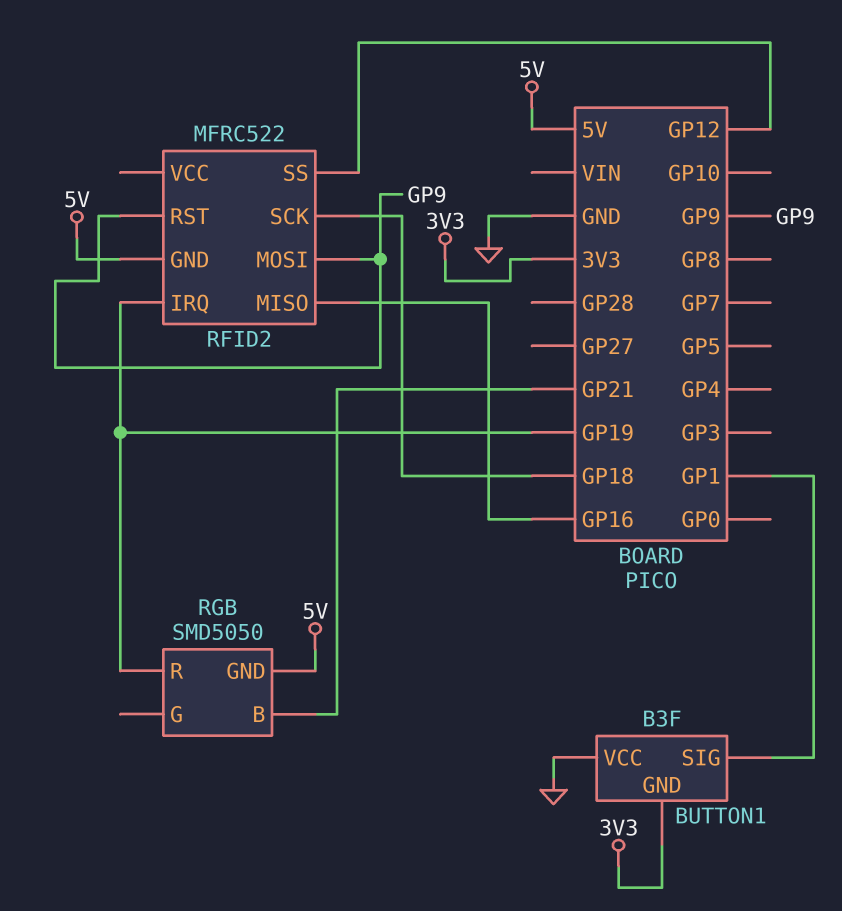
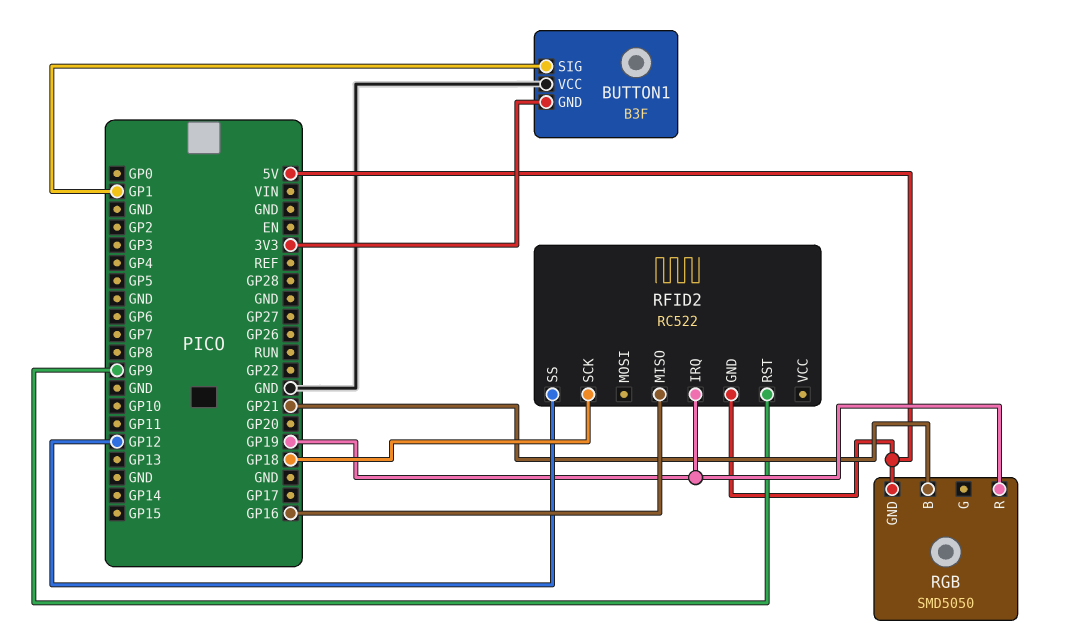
RFID2: MFRC522 -> RC522
RFID2 pin MOSI: GP9 -> none

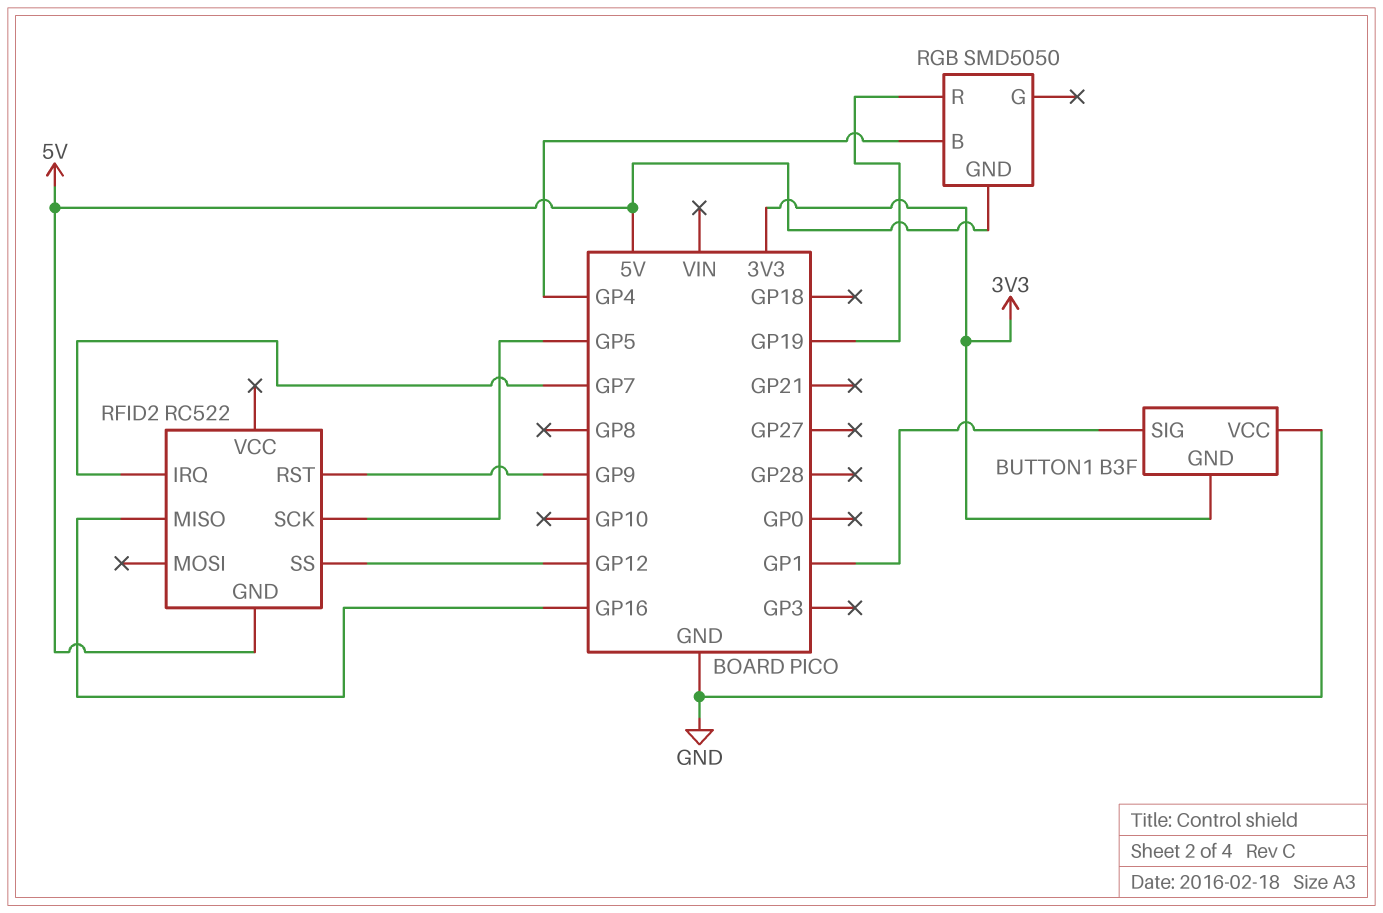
RFID2 pin IRQ: GP19 -> GP7
RFID2 pin SCK: GP18 -> GP5
RGB pin B: GP21 -> GP4

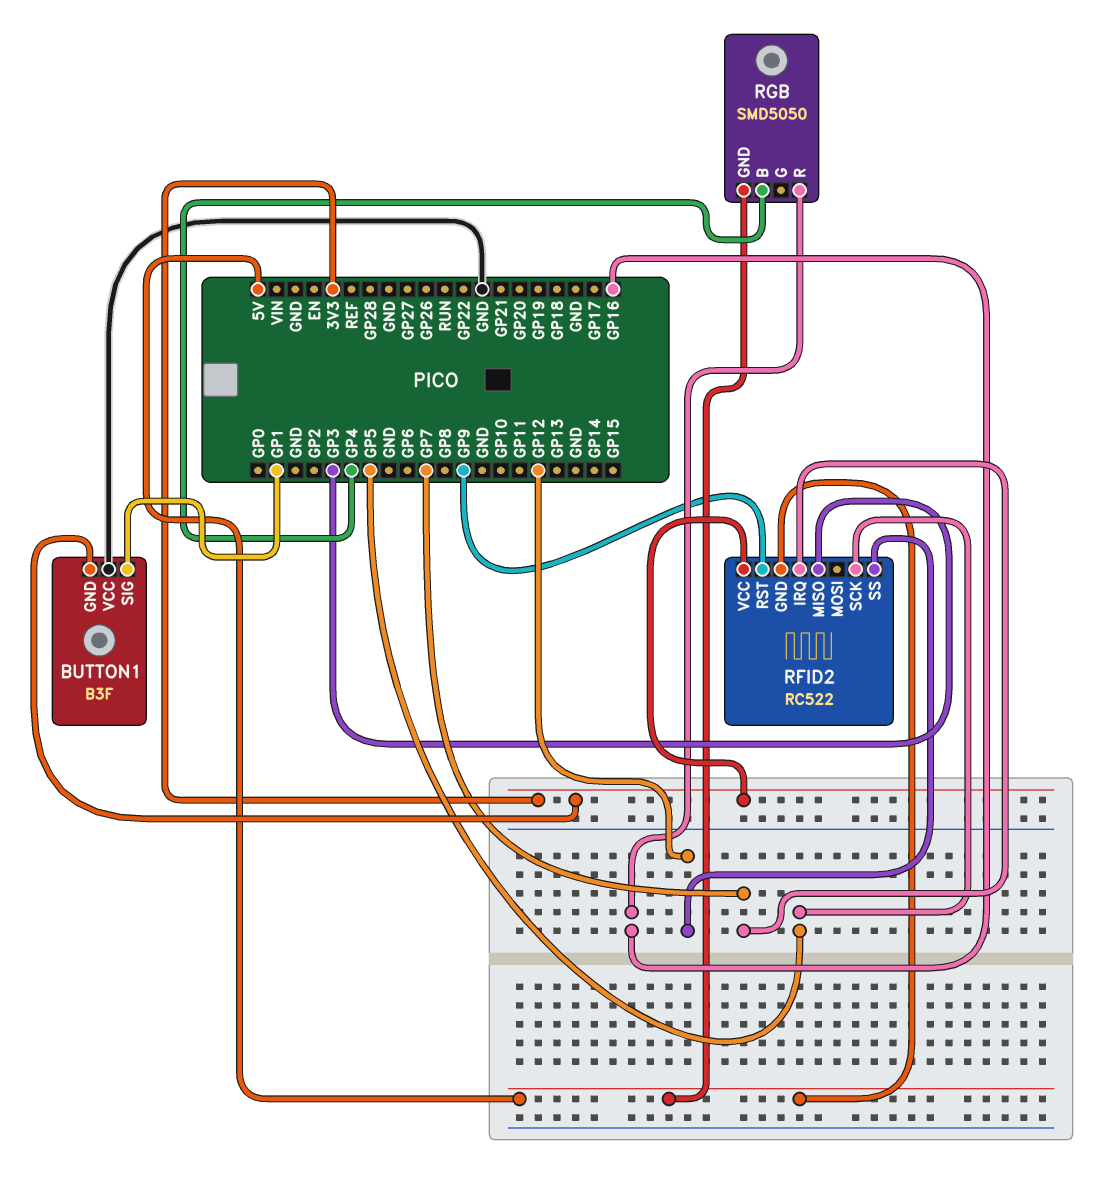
RFID2 pin MISO: GP16 -> GP3
RFID2 pin VCC: none -> 3V3
RGB pin R: GP19 -> GP16

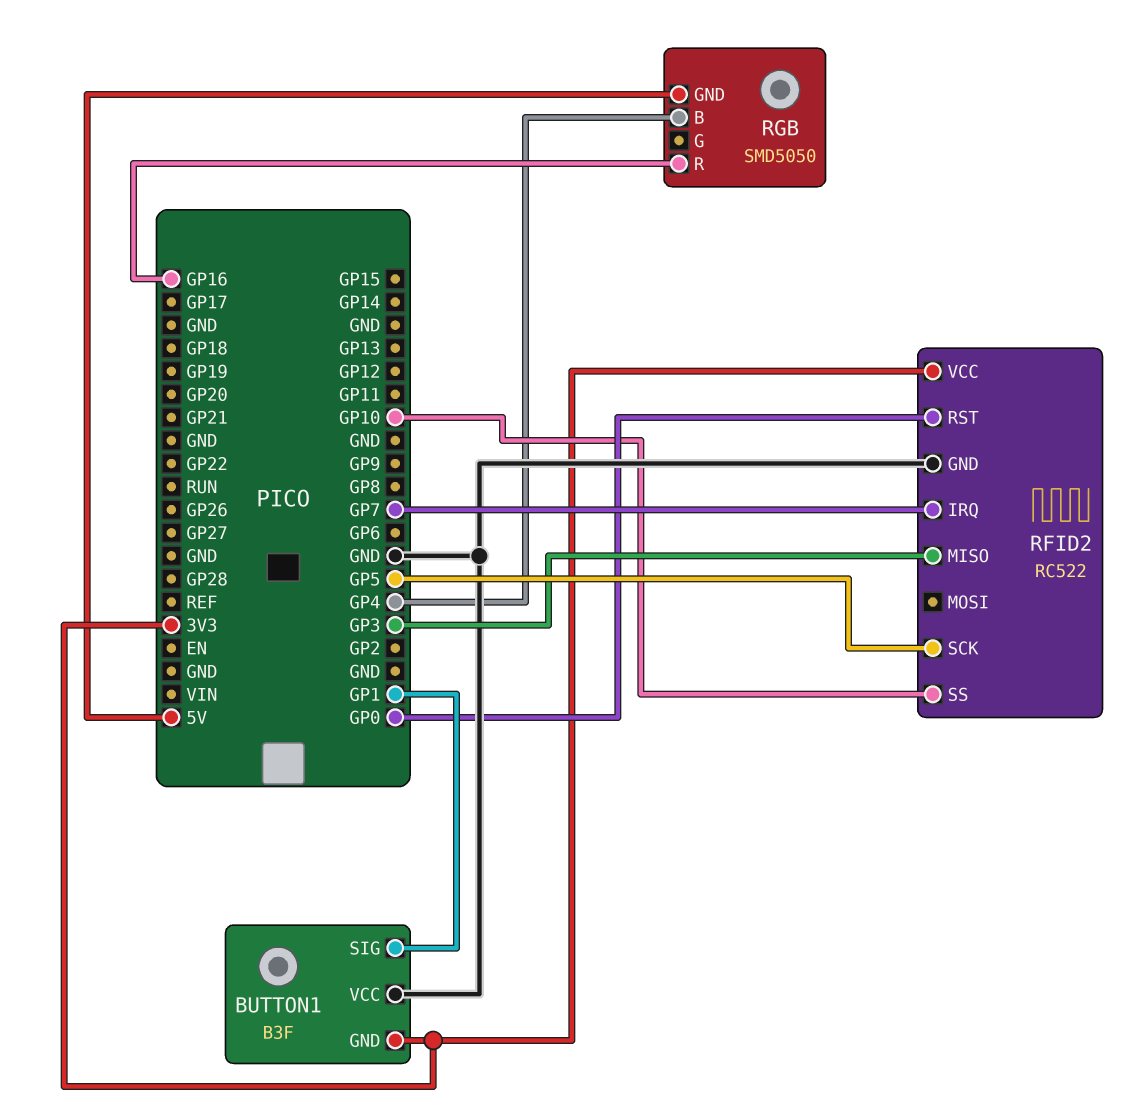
RFID2 pin GND: 5V -> GND
RFID2 pin RST: GP9 -> GP0
RFID2 pin SS: GP12 -> GP10

